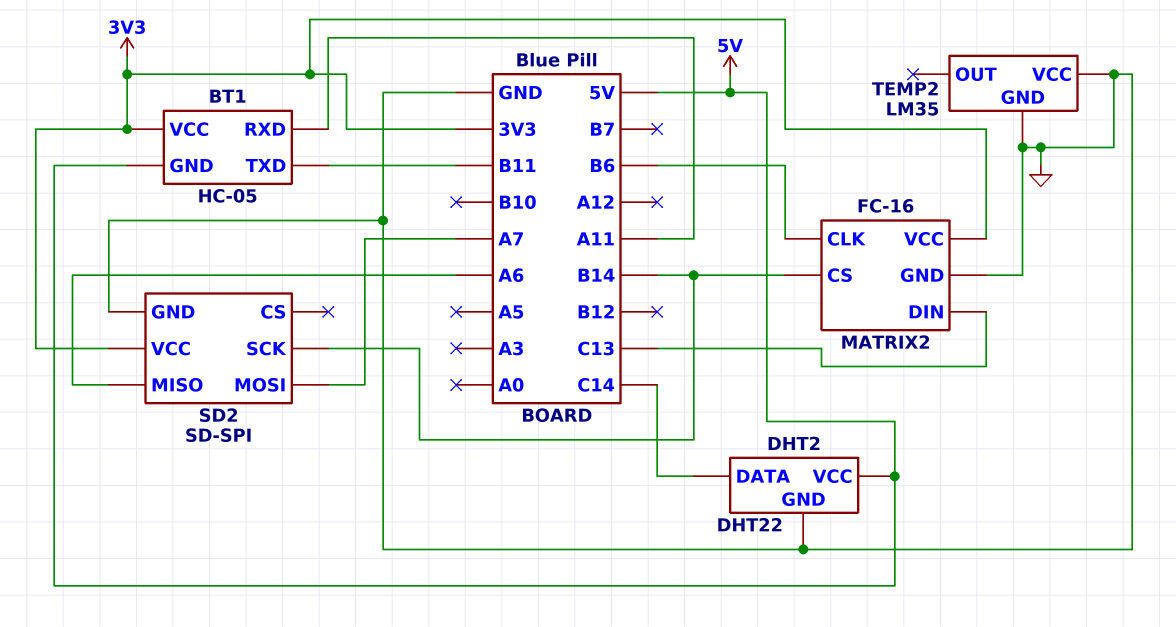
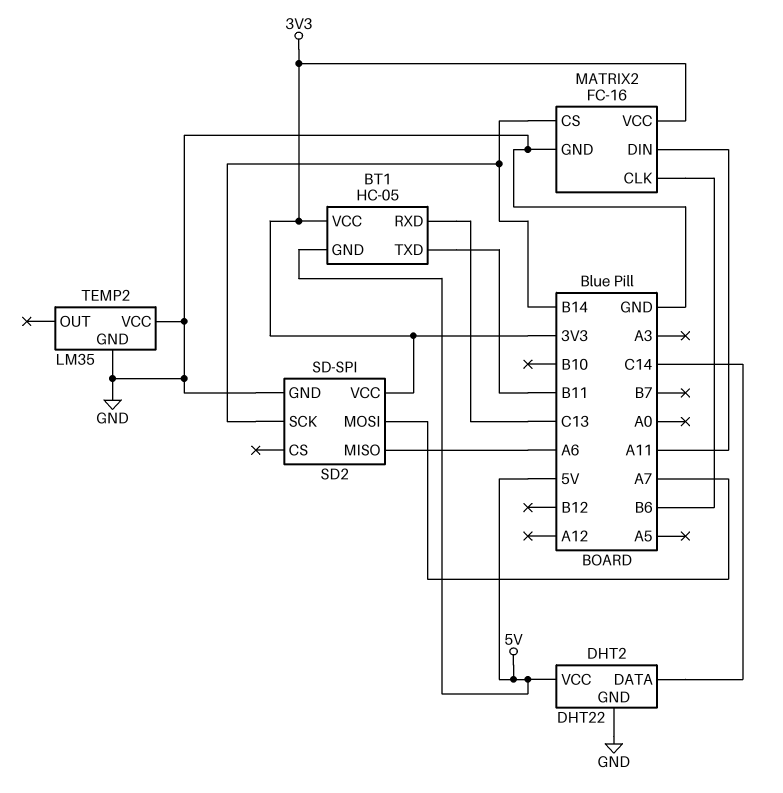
BT1 pin RXD: A11 -> C13
MATRIX2 pin DIN: C13 -> A11

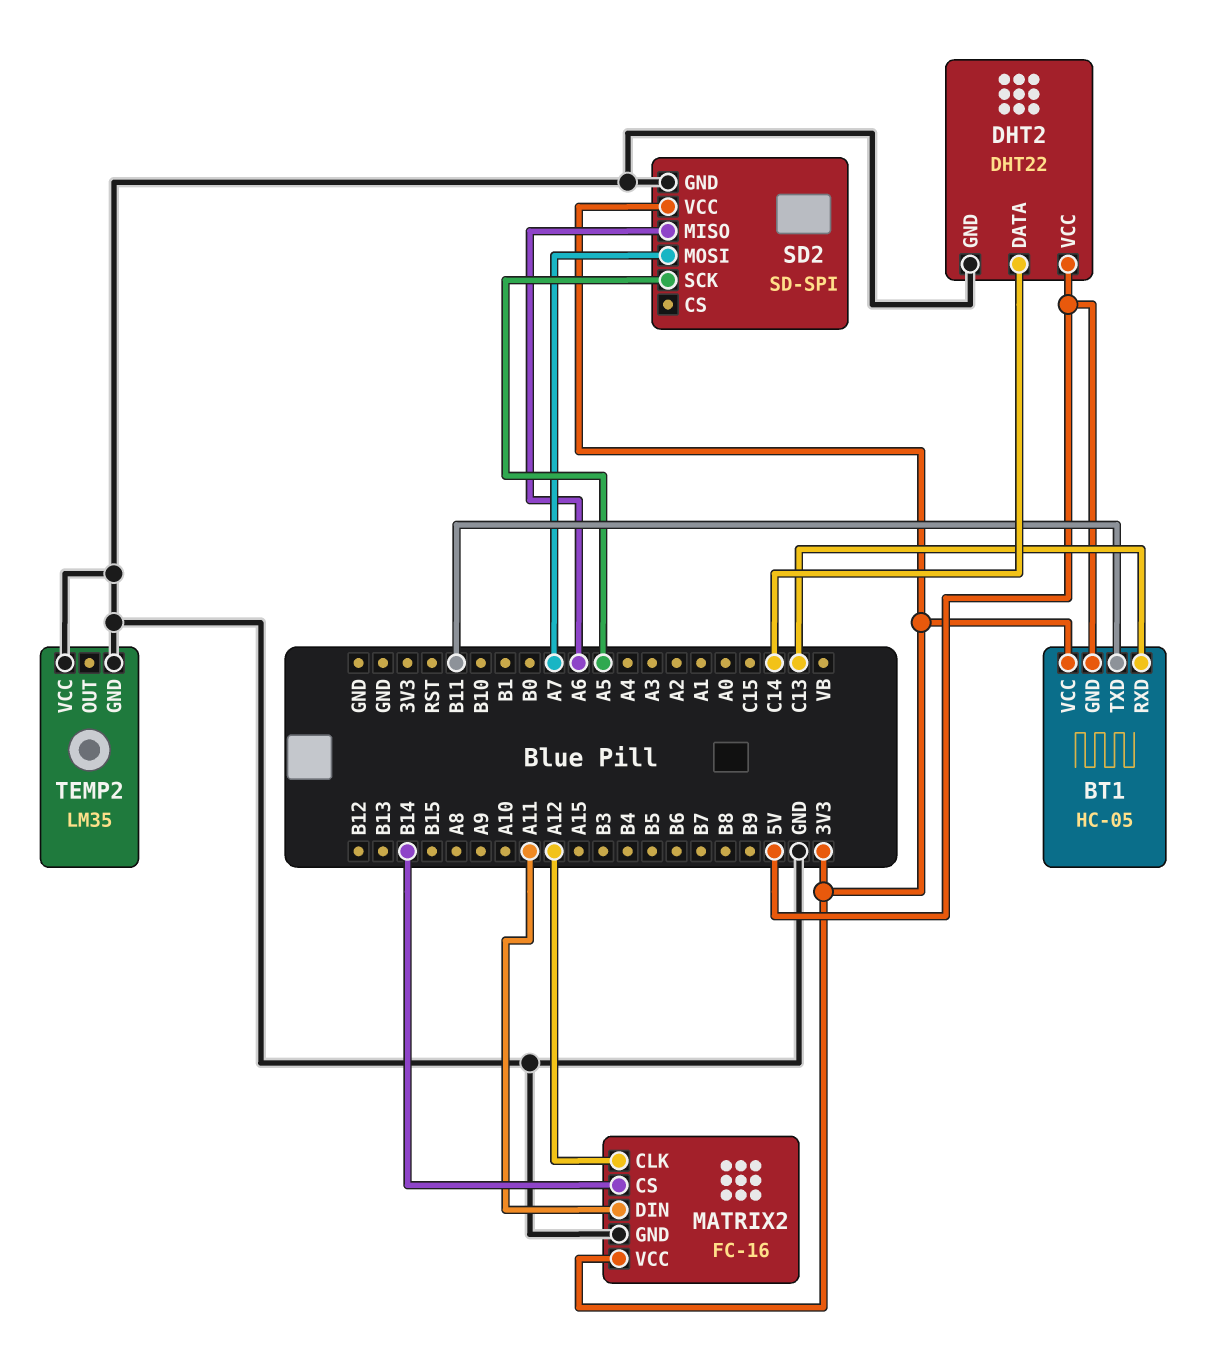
MATRIX2 pin CLK: B6 -> A12
SD2 pin SCK: B14 -> A5

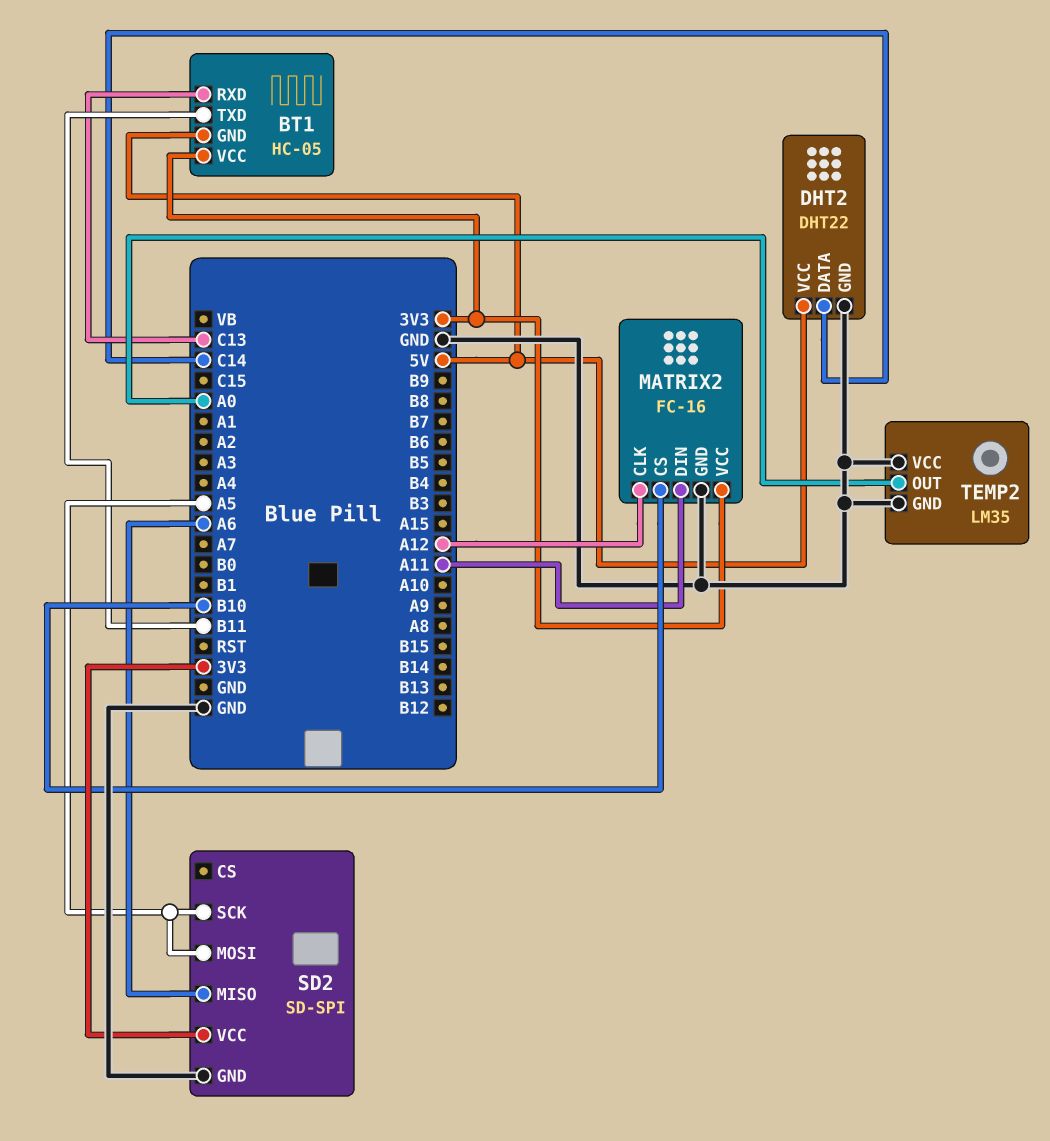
MATRIX2 pin CS: B14 -> B10
SD2 pin MOSI: A7 -> A5
TEMP2 pin OUT: none -> A0

